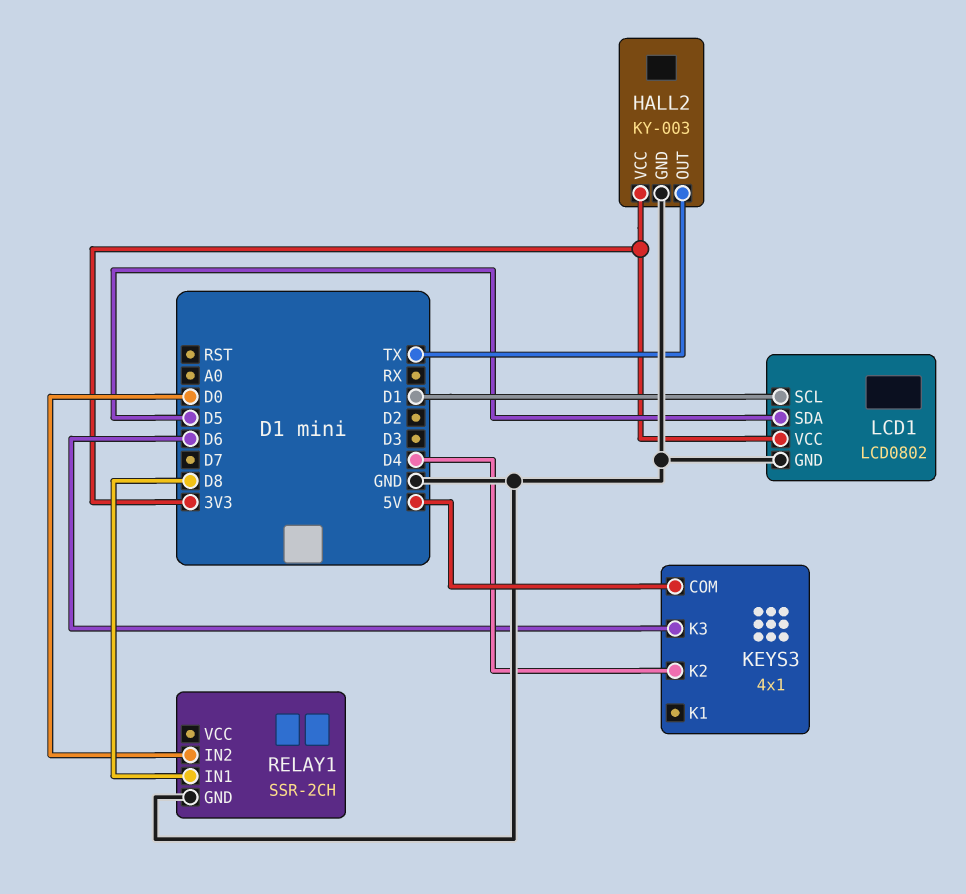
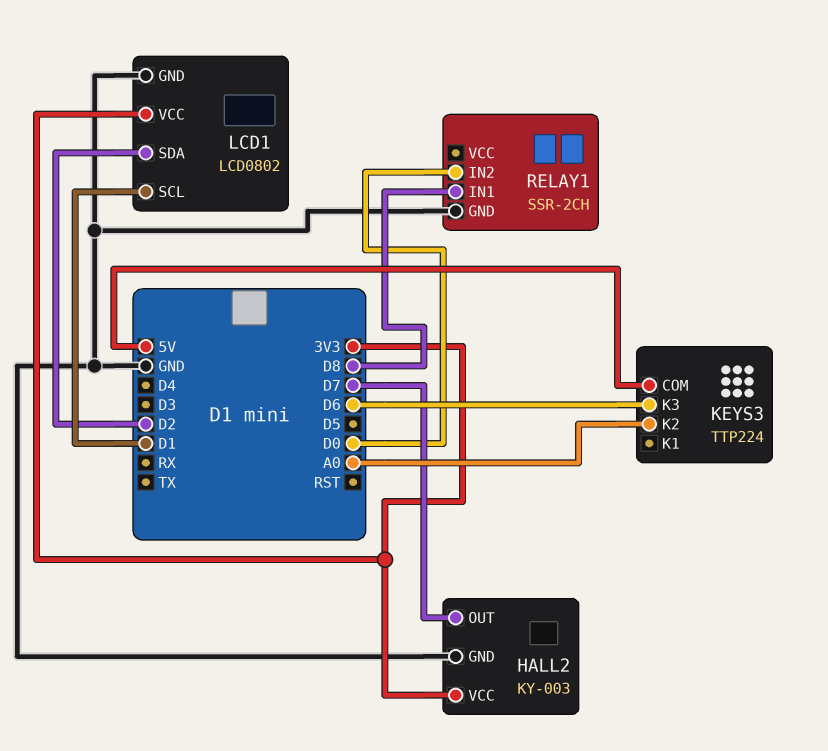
HALL2 pin OUT: TX -> D7
KEYS3: 4x1 -> TTP224
KEYS3 pin K2: D4 -> A0
LCD1 pin SDA: D5 -> D2

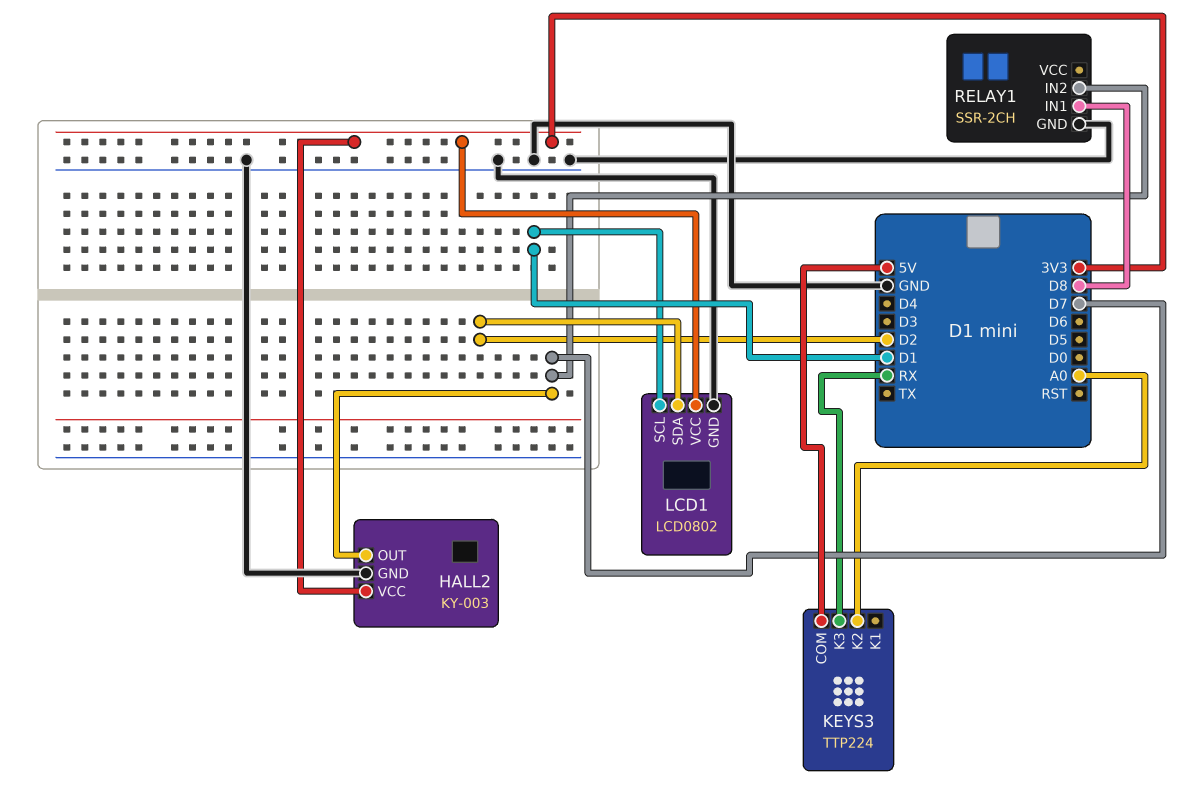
KEYS3 pin K3: D6 -> RX
RELAY1 pin IN2: D0 -> D7

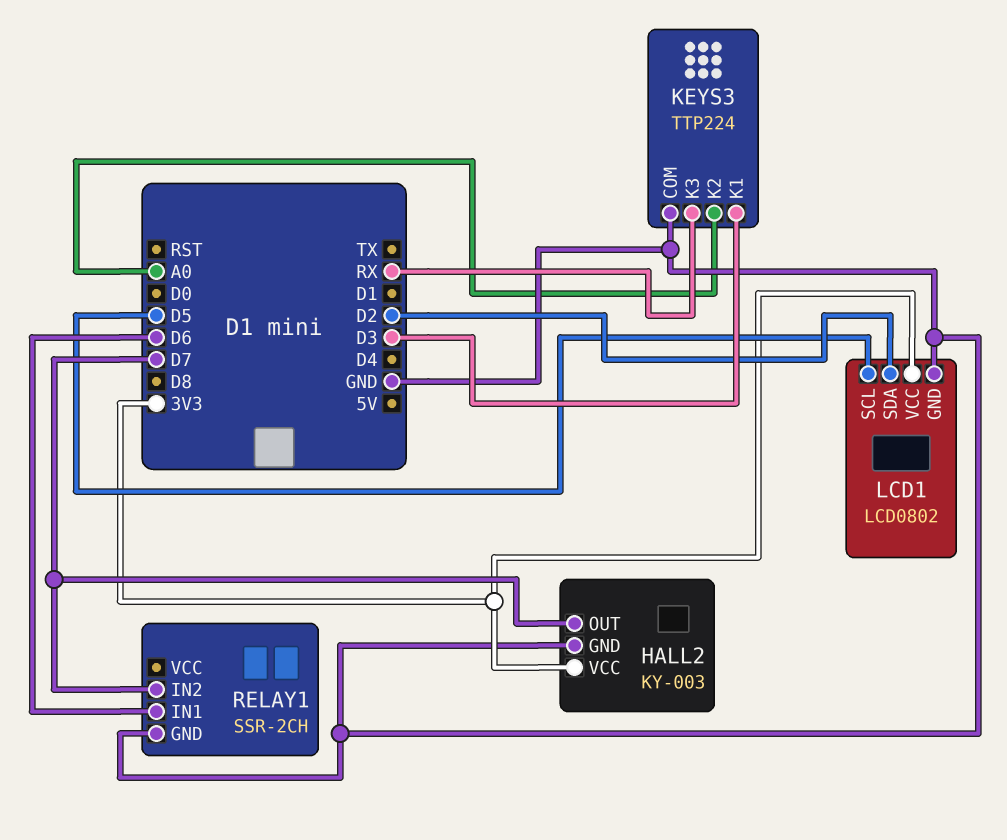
KEYS3 pin COM: 5V -> GND
KEYS3 pin K1: none -> D3
LCD1 pin SCL: D1 -> D5
RELAY1 pin IN1: D8 -> D6

